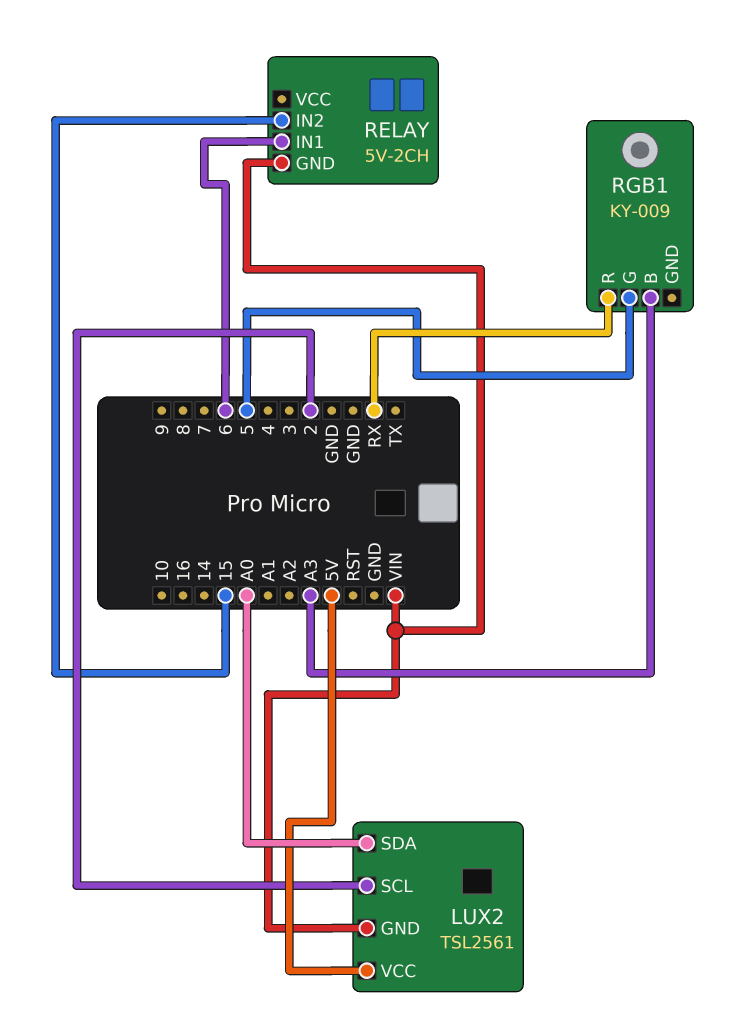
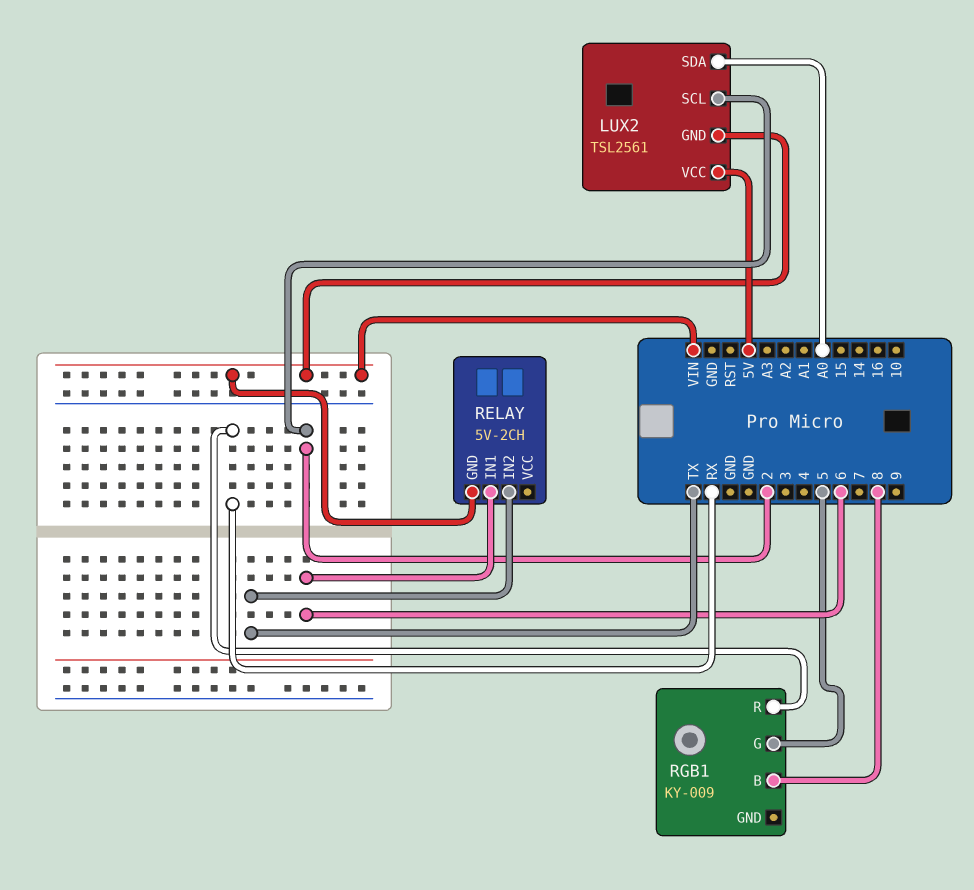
RELAY pin IN2: 15 -> TX
RGB1 pin B: A3 -> 8

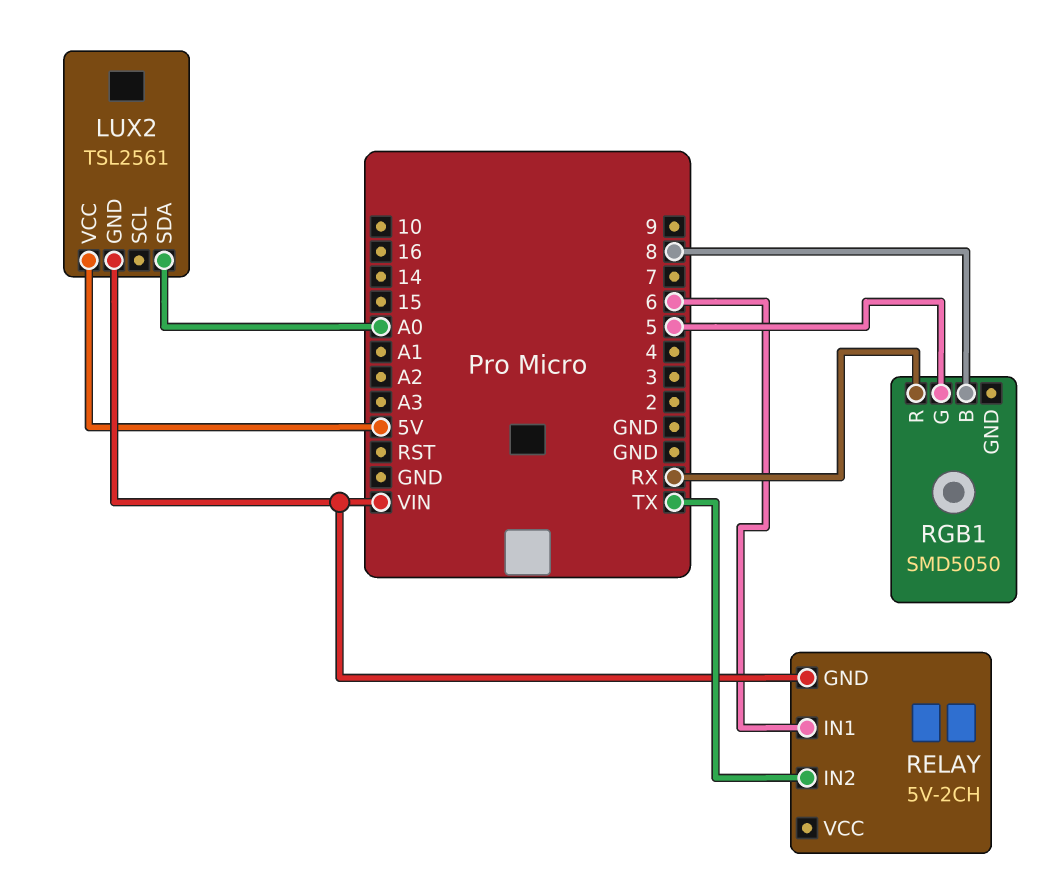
LUX2 pin SCL: 2 -> none
RGB1: KY-009 -> SMD5050

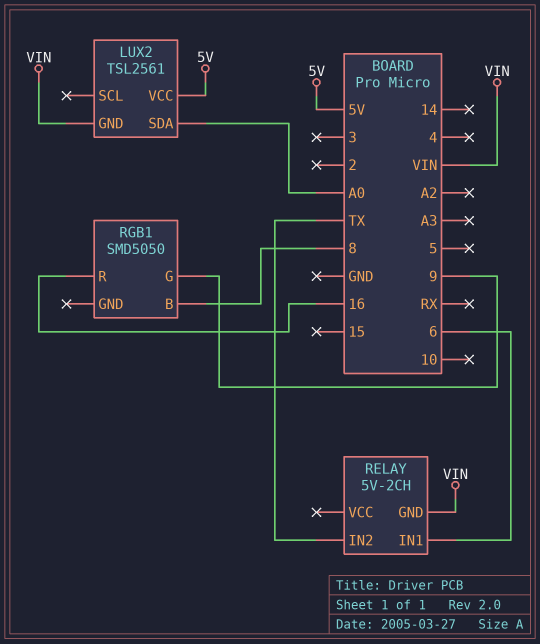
RGB1 pin G: 5 -> 9
RGB1 pin R: RX -> 16

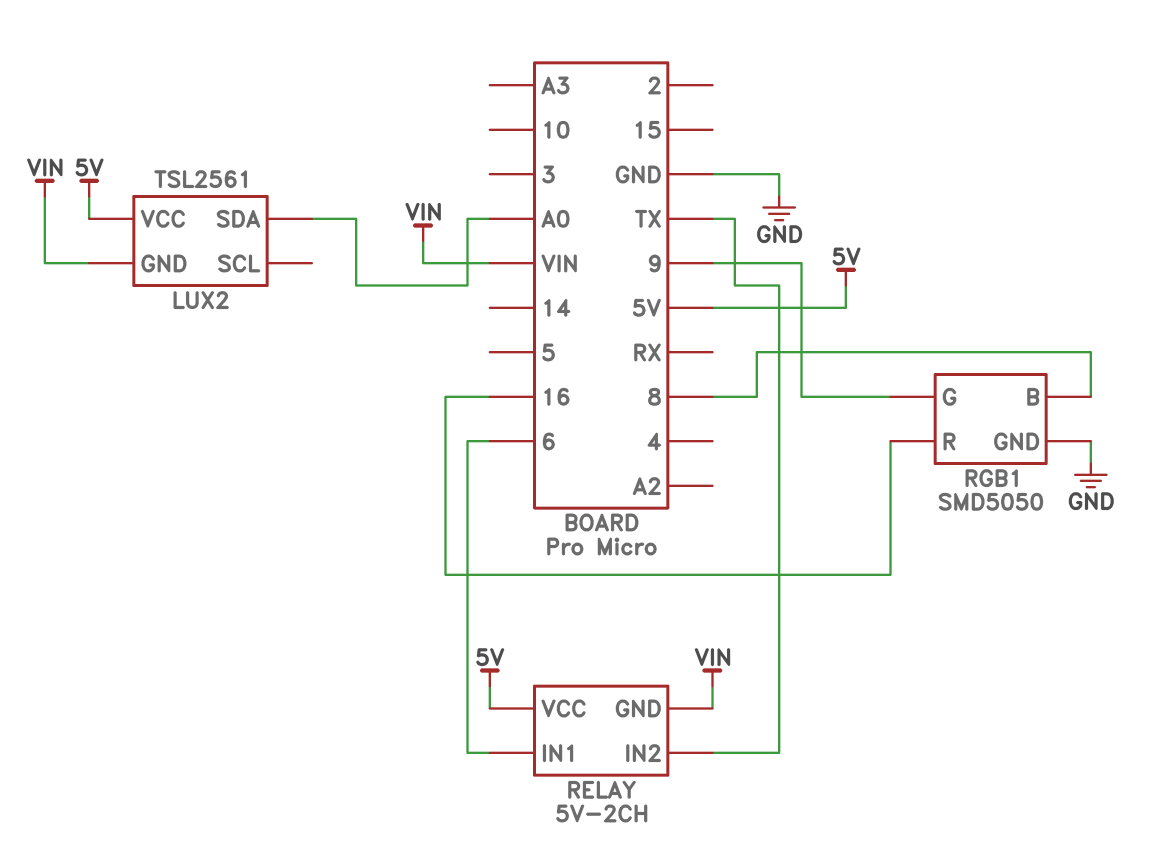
RELAY pin VCC: none -> 5V
RGB1 pin GND: none -> GND

